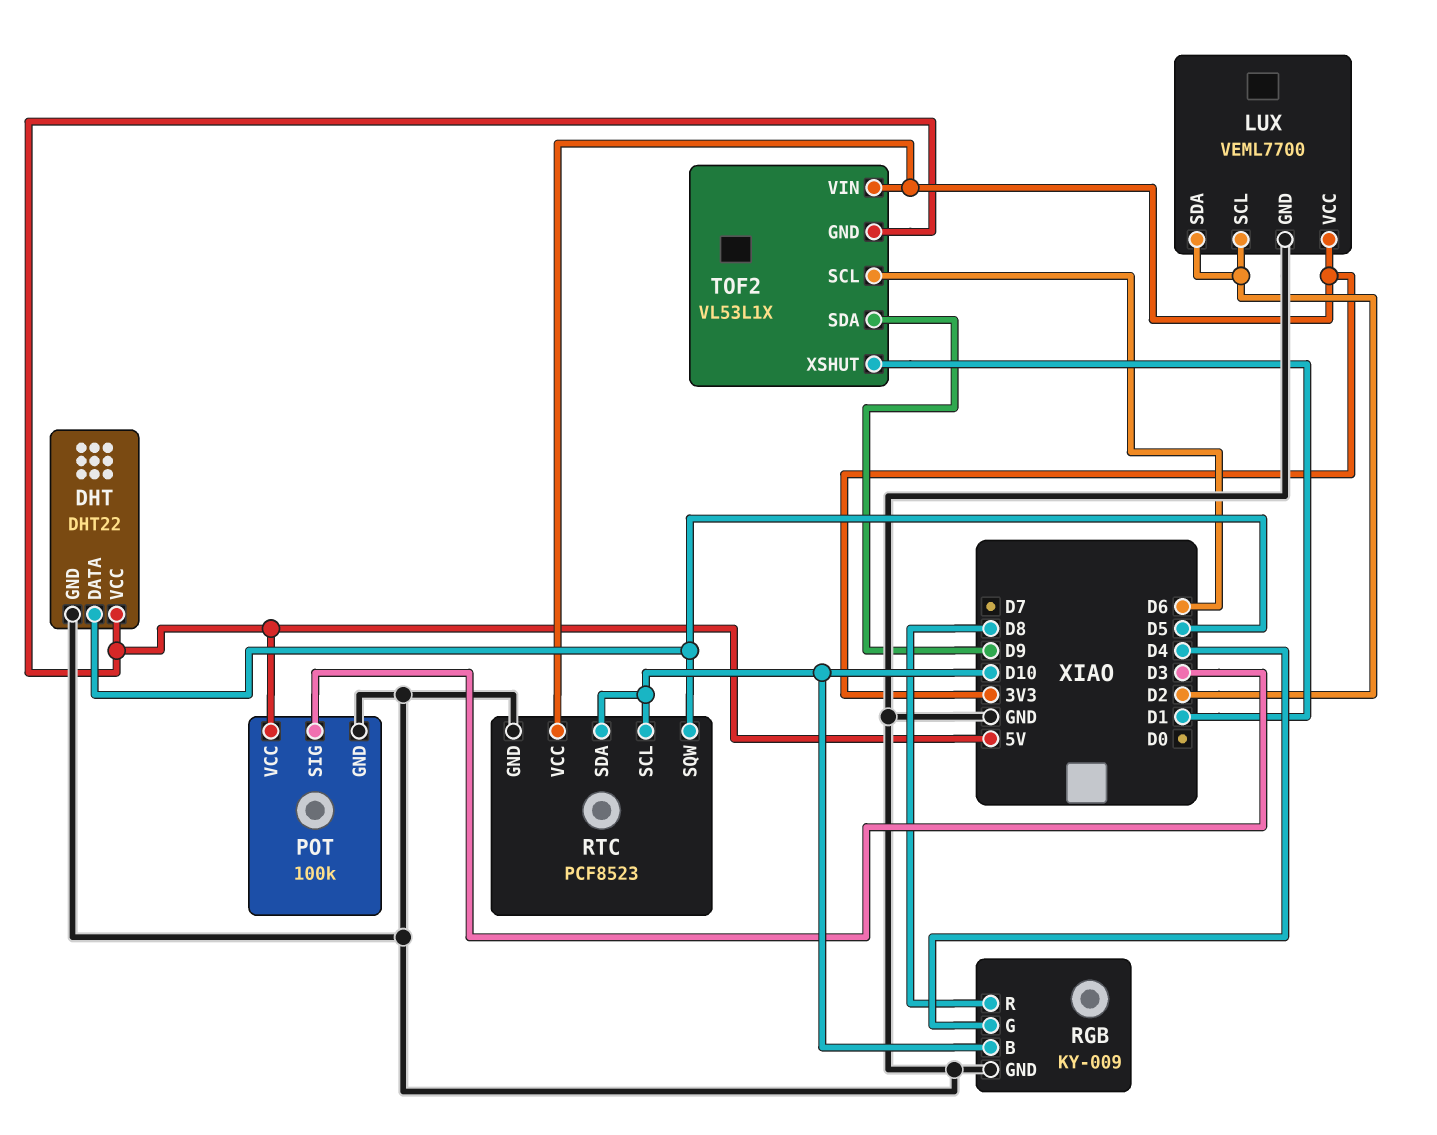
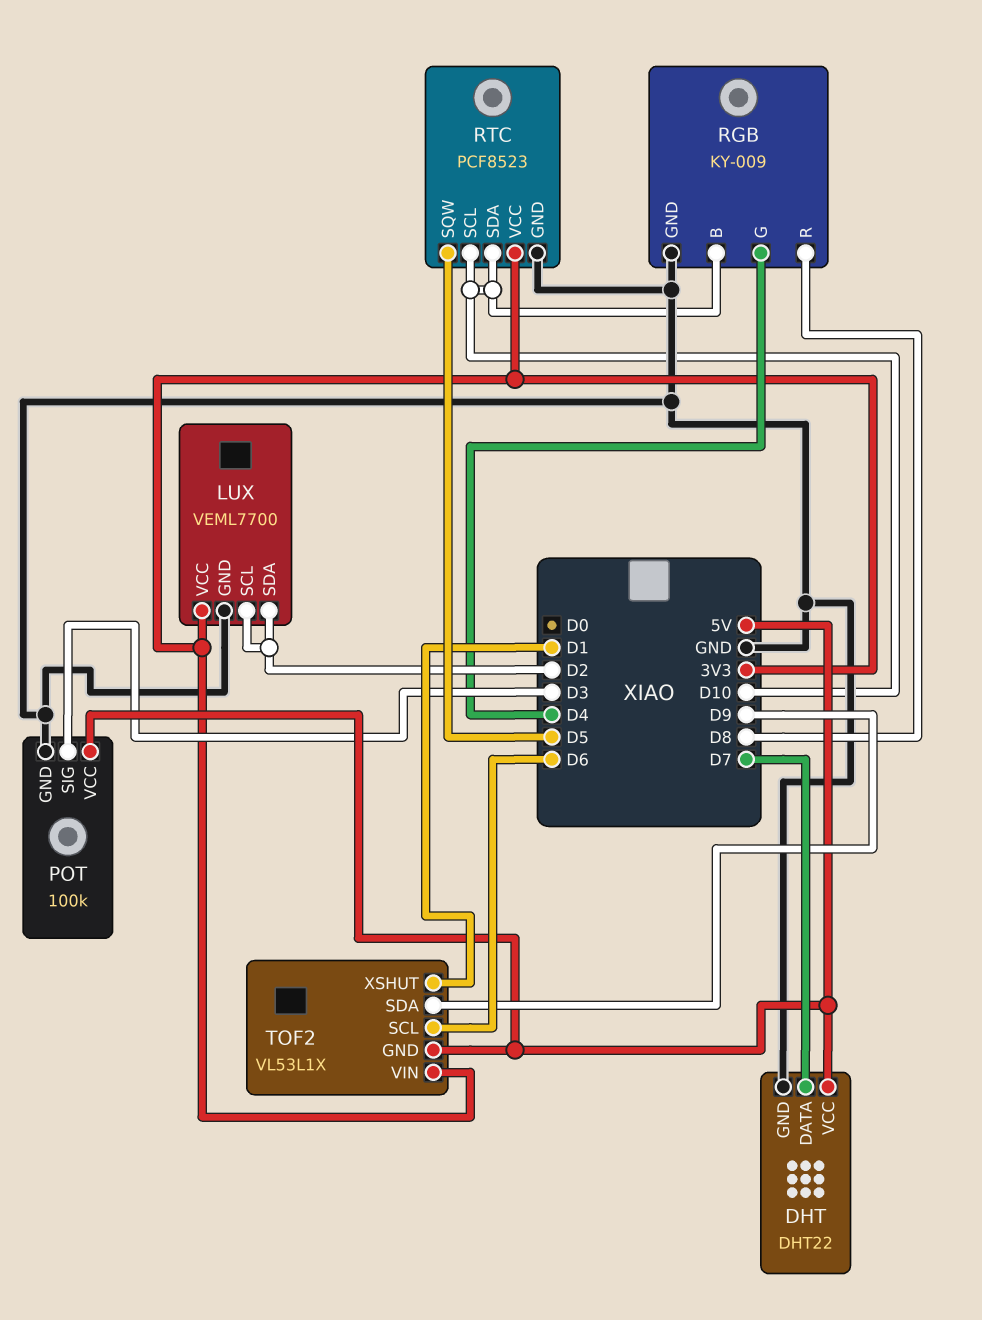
DHT pin DATA: D5 -> D7

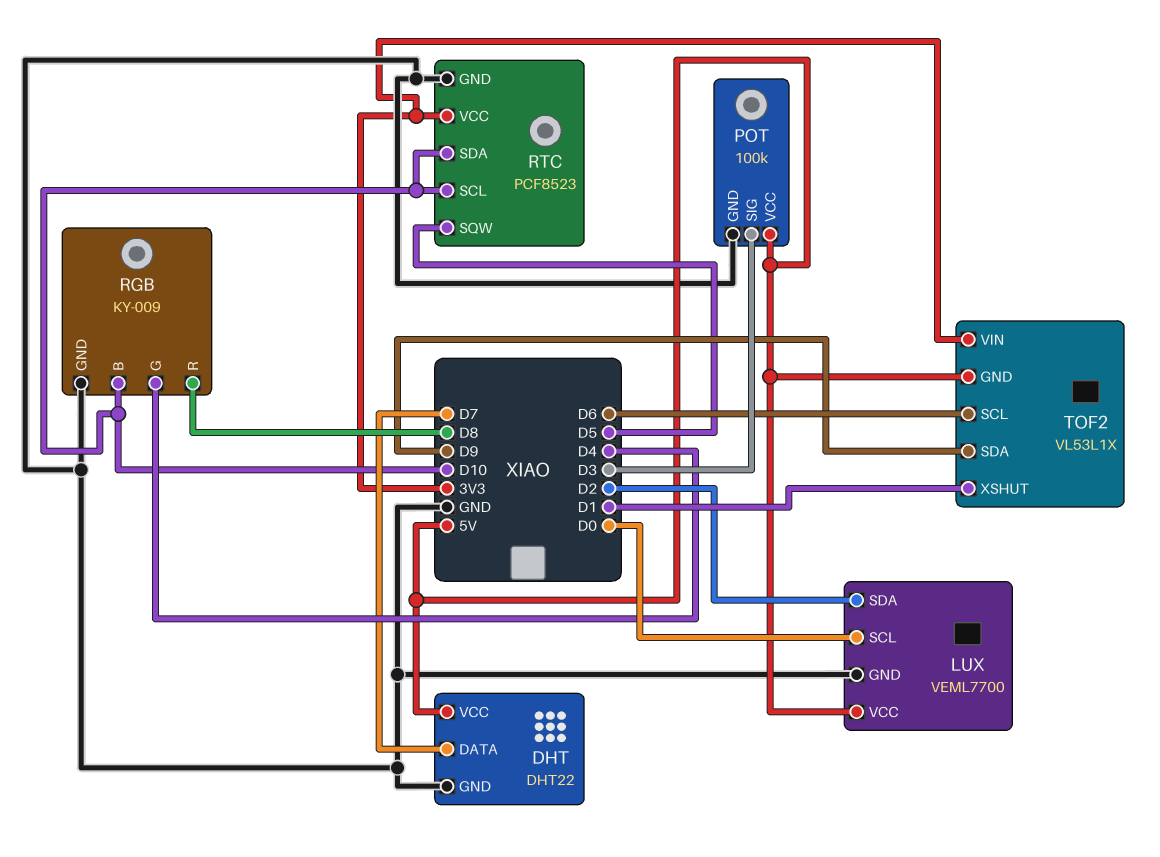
LUX pin SCL: D2 -> D0
LUX pin VCC: 3V3 -> 5V

